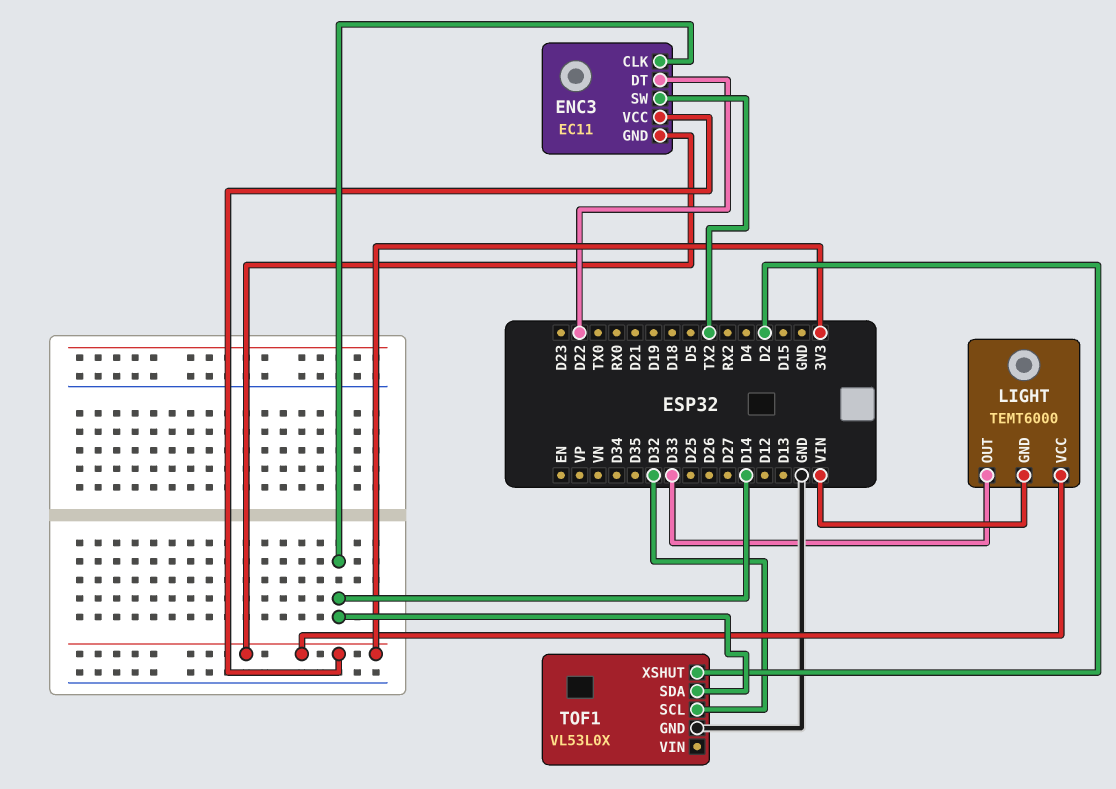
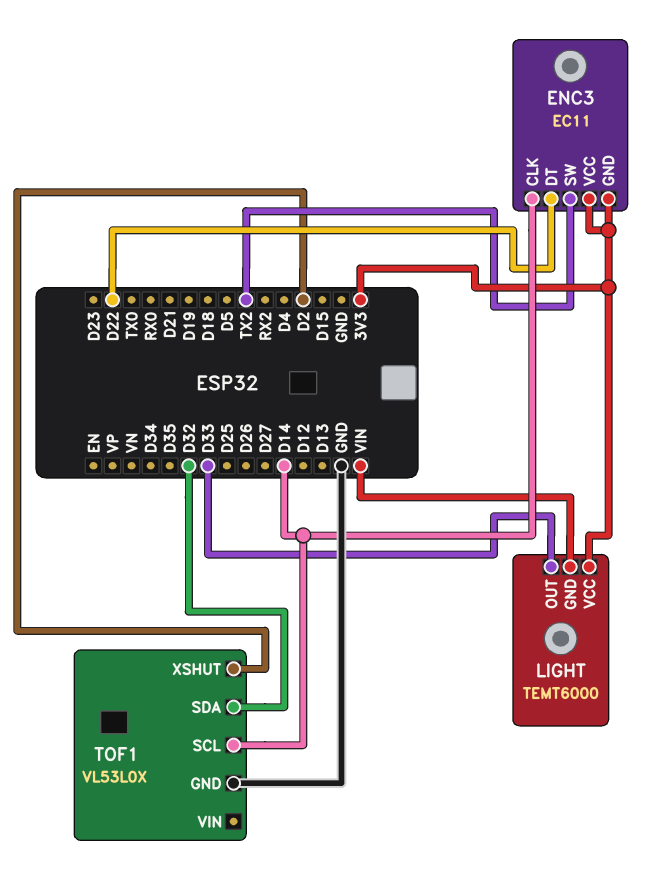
TOF1 pin SCL: D32 -> D14
TOF1 pin SDA: D14 -> D32

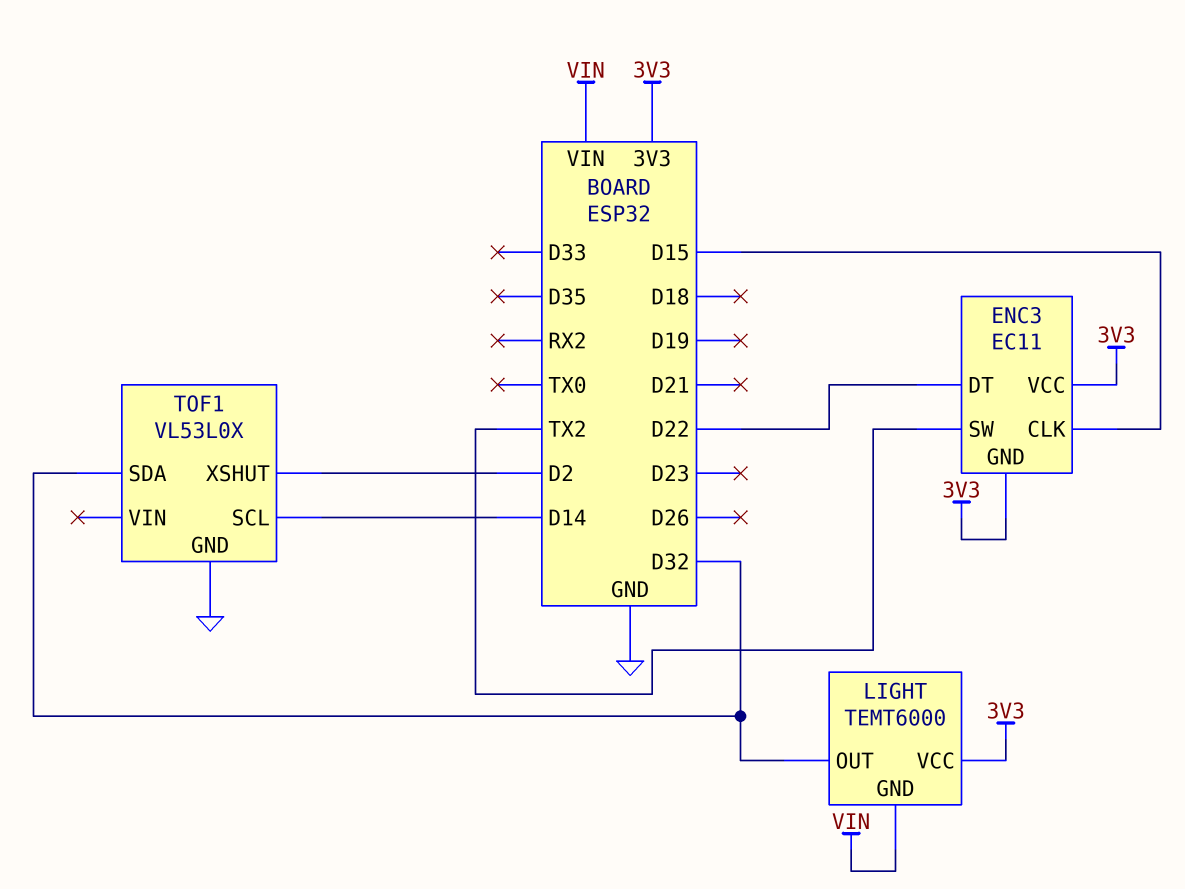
ENC3 pin CLK: D14 -> D15
LIGHT pin OUT: D33 -> D32

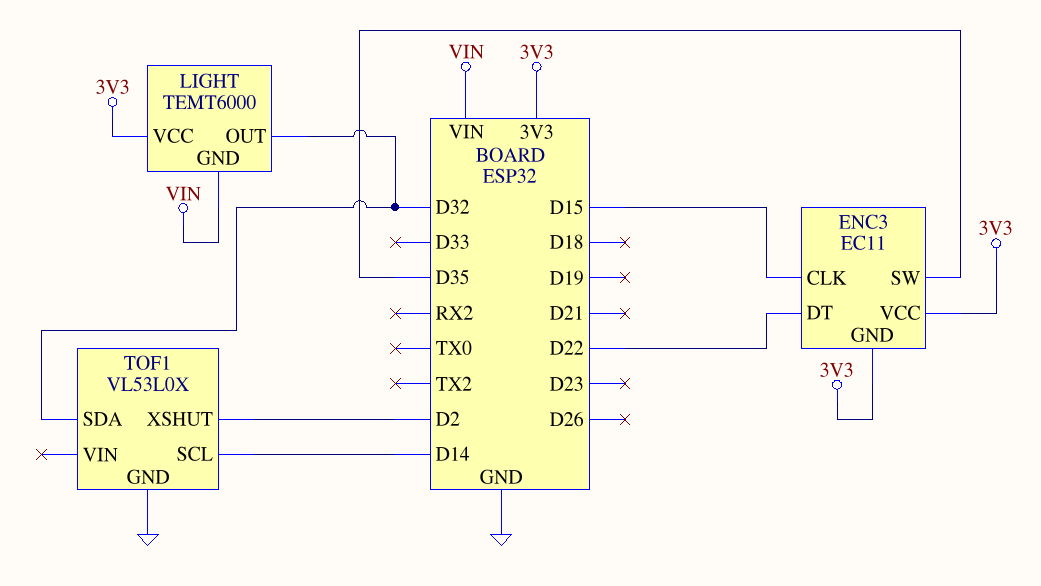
ENC3 pin SW: TX2 -> D35

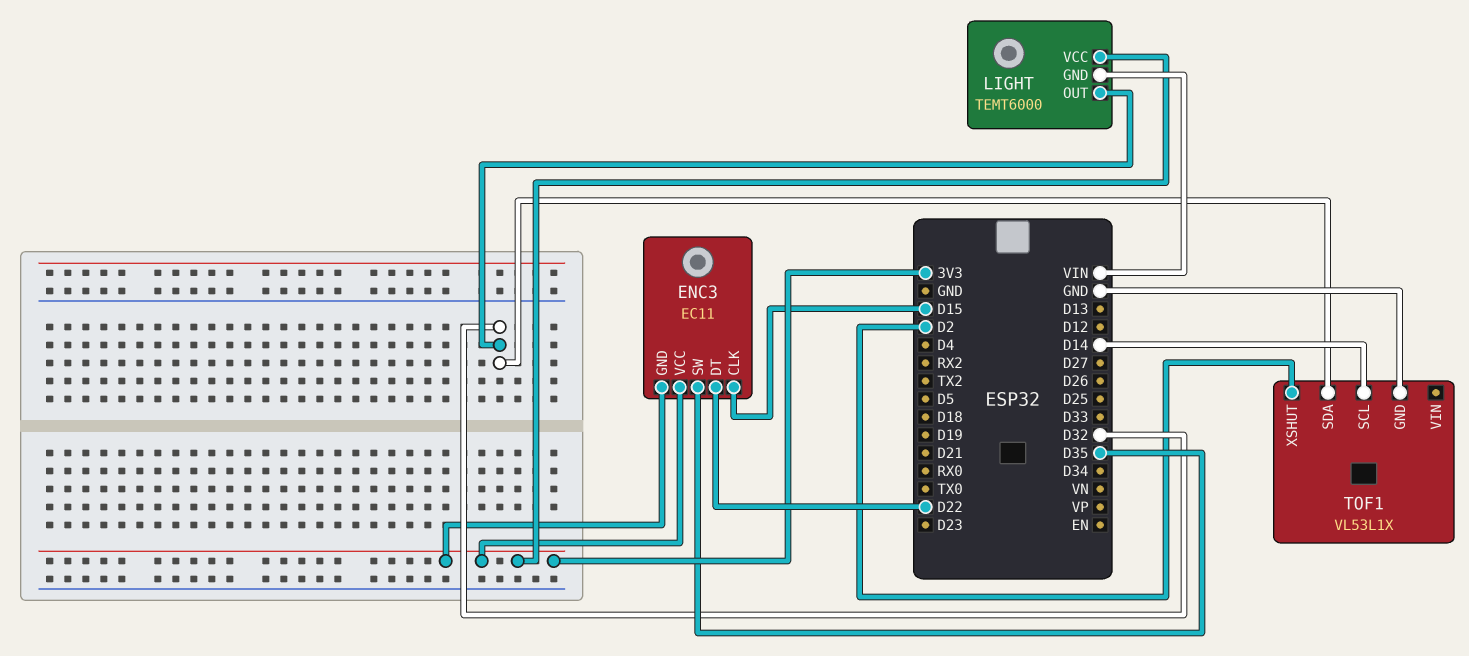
TOF1: VL53L0X -> VL53L1X

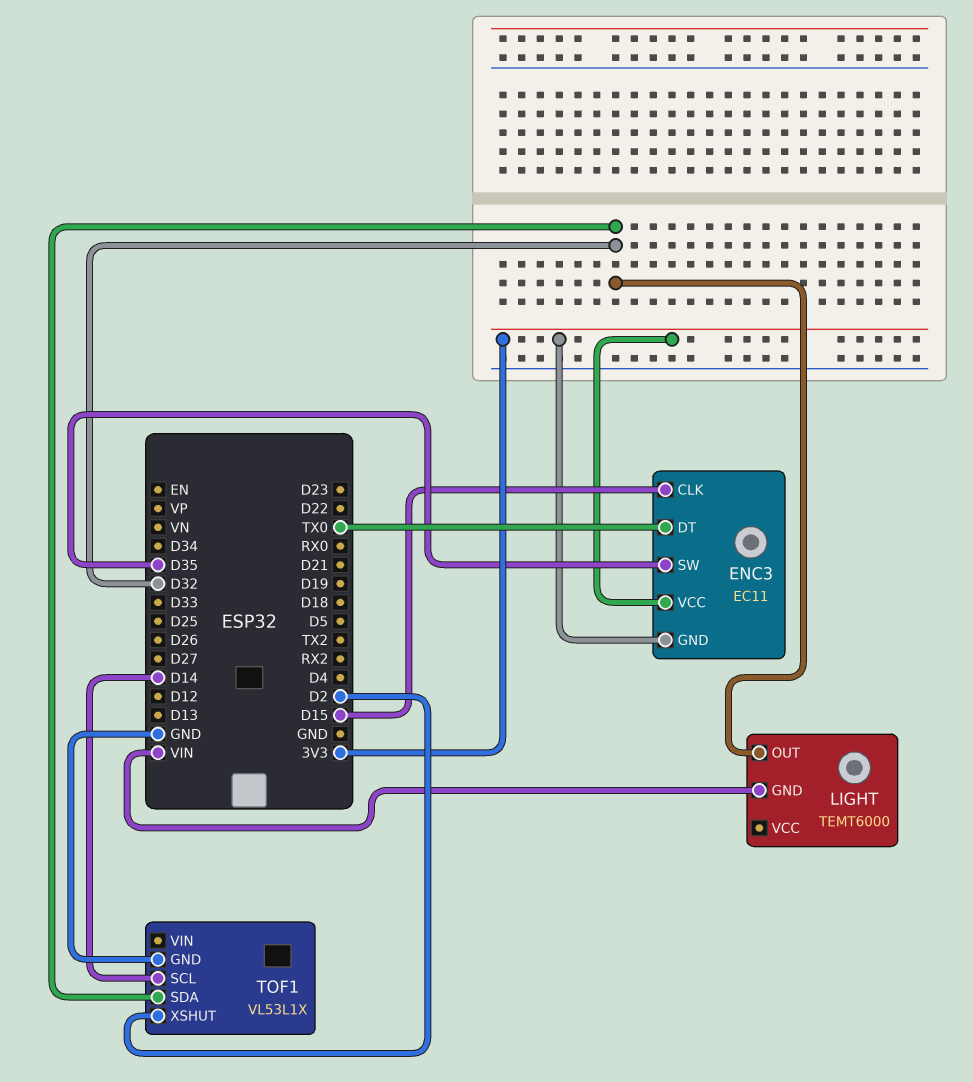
ENC3 pin DT: D22 -> TX0
LIGHT pin VCC: 3V3 -> none

